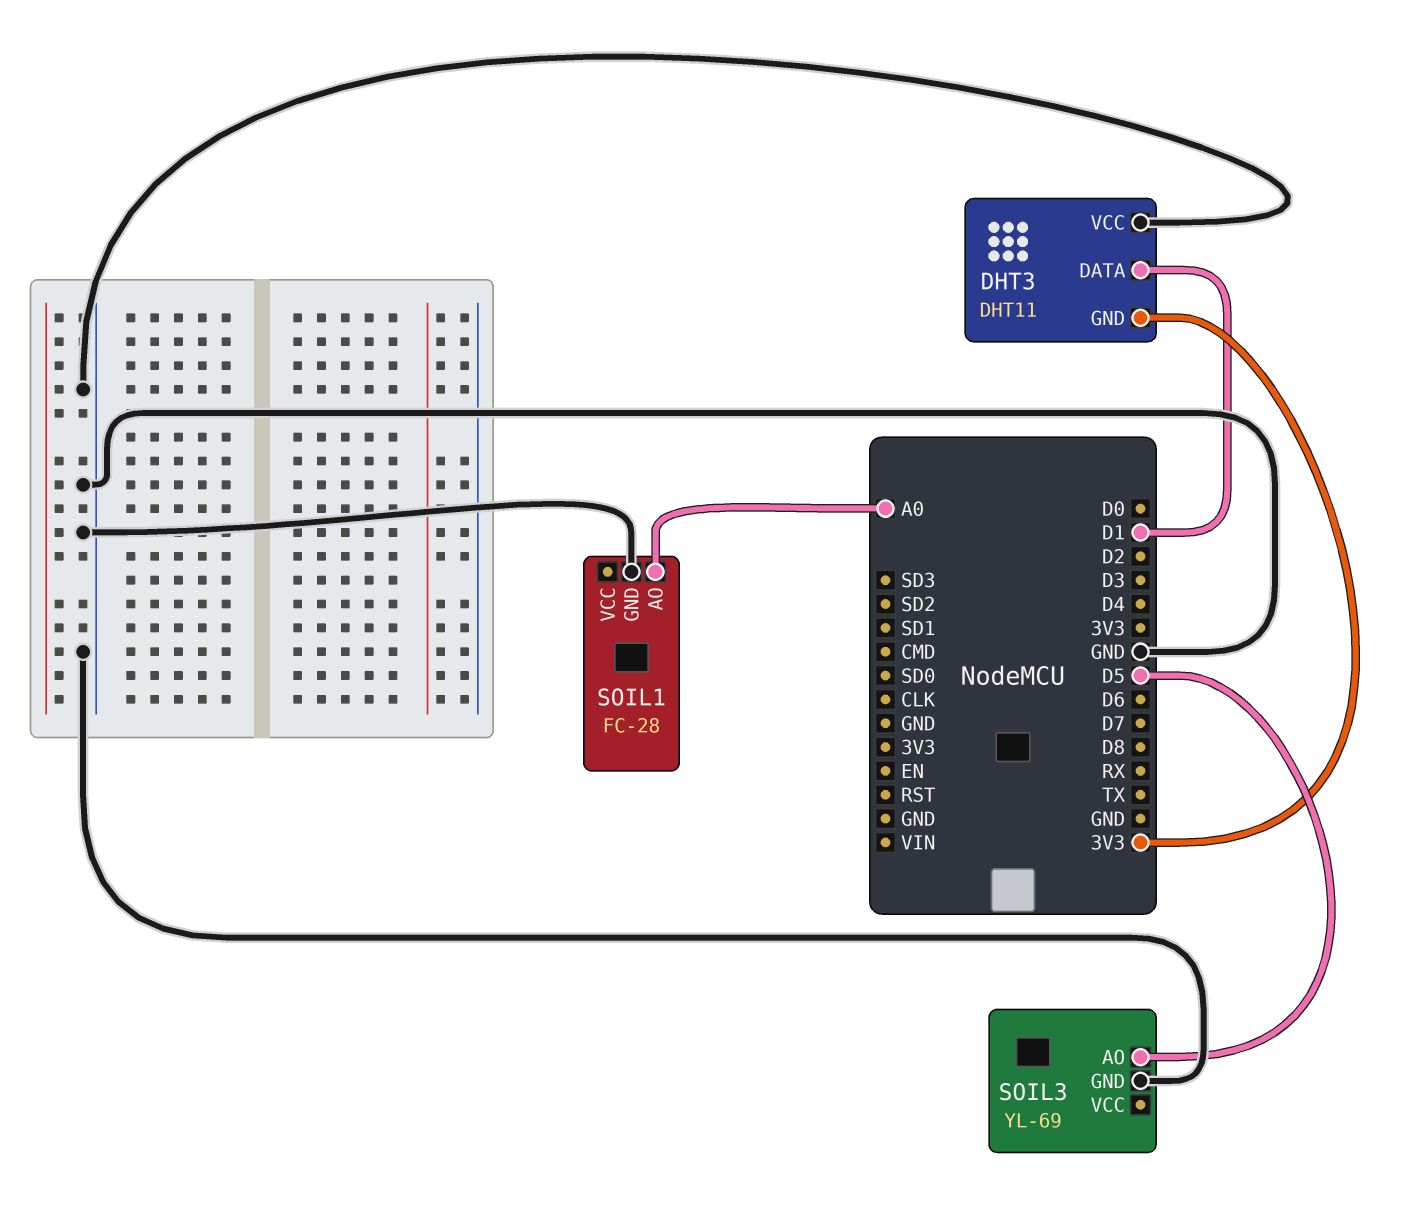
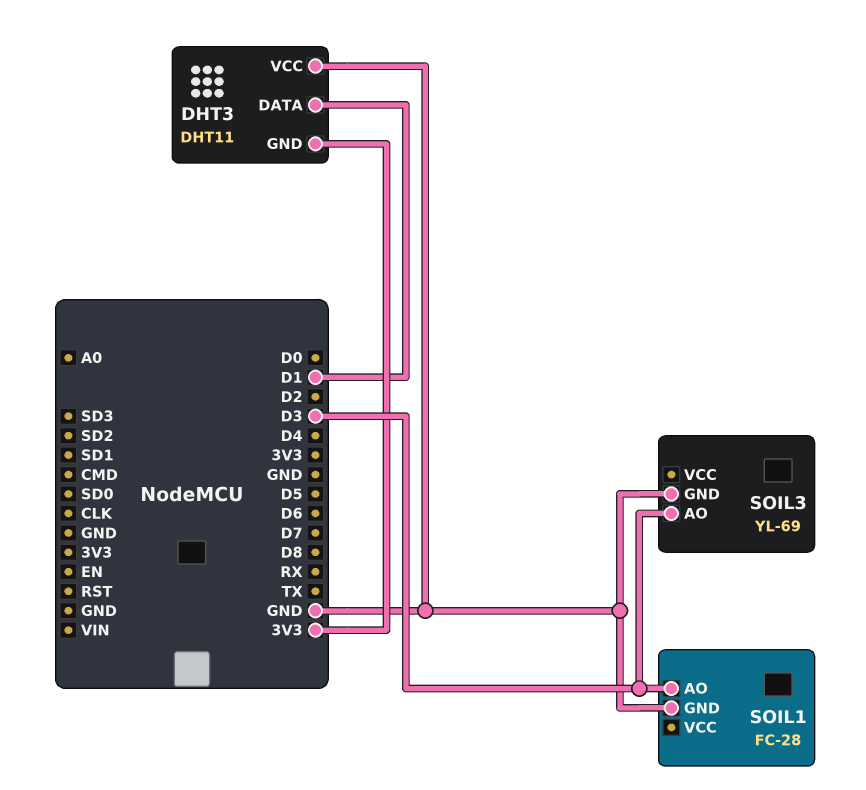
SOIL1 pin AO: A0 -> D3
SOIL3 pin AO: D5 -> D3

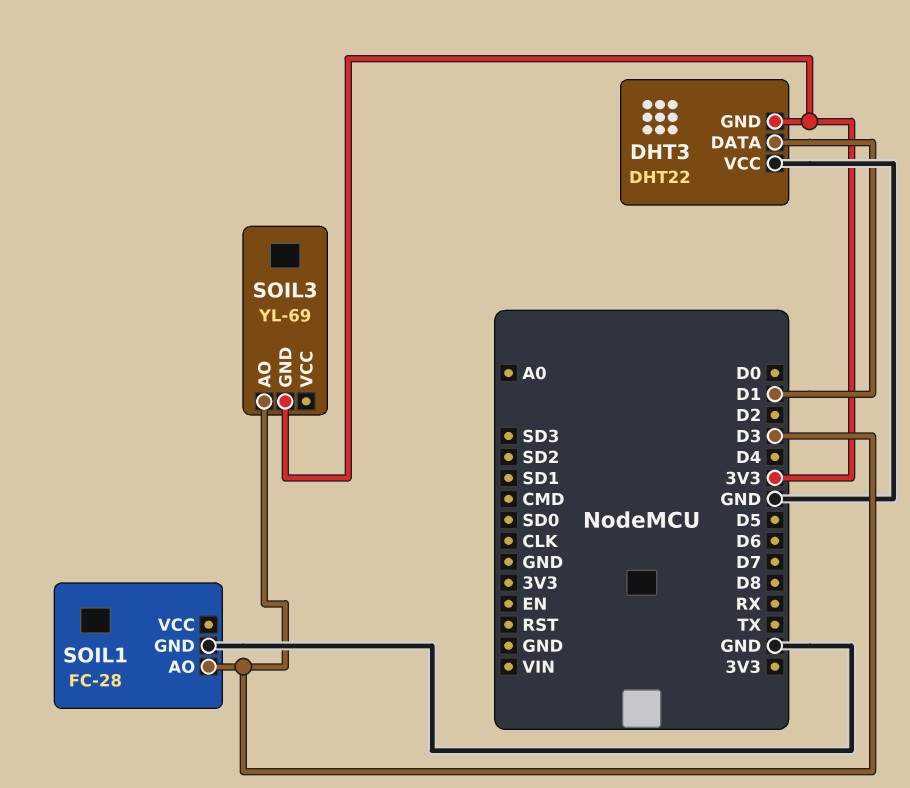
DHT3: DHT11 -> DHT22
SOIL3 pin GND: GND -> 3V3

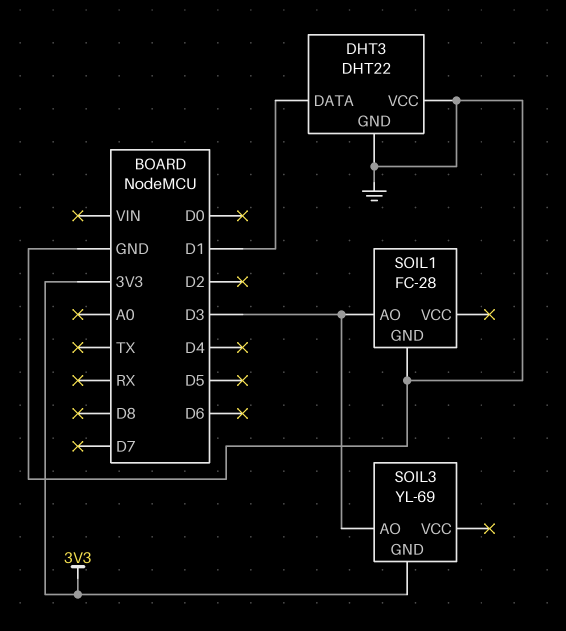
DHT3 pin GND: 3V3 -> GND

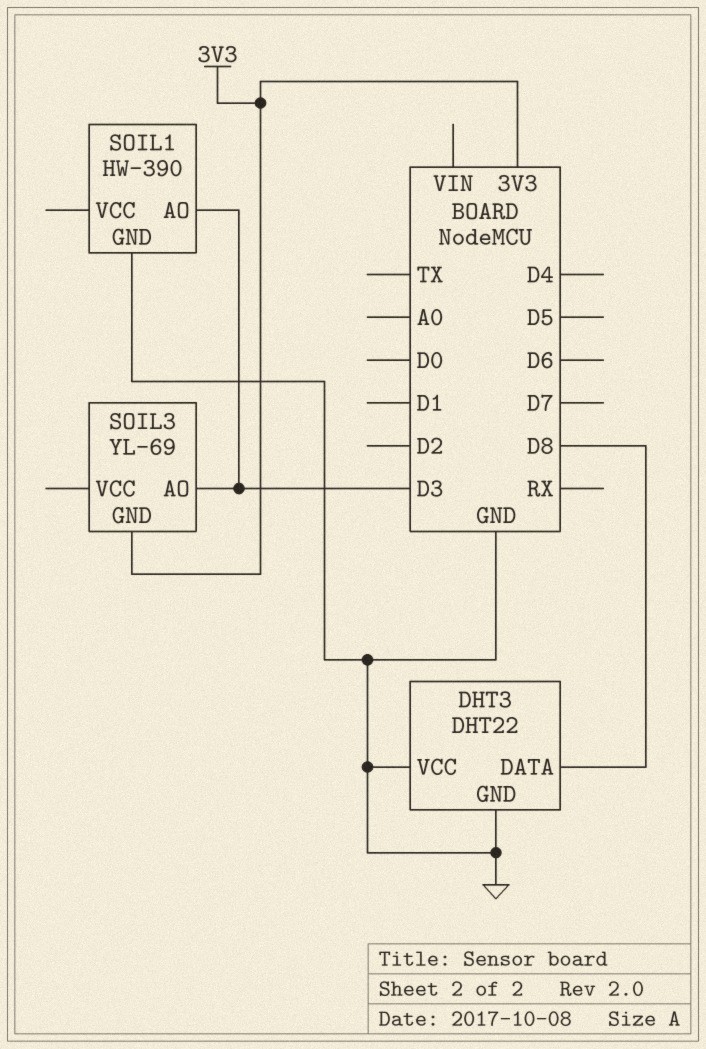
DHT3 pin DATA: D1 -> D8
SOIL1: FC-28 -> HW-390

